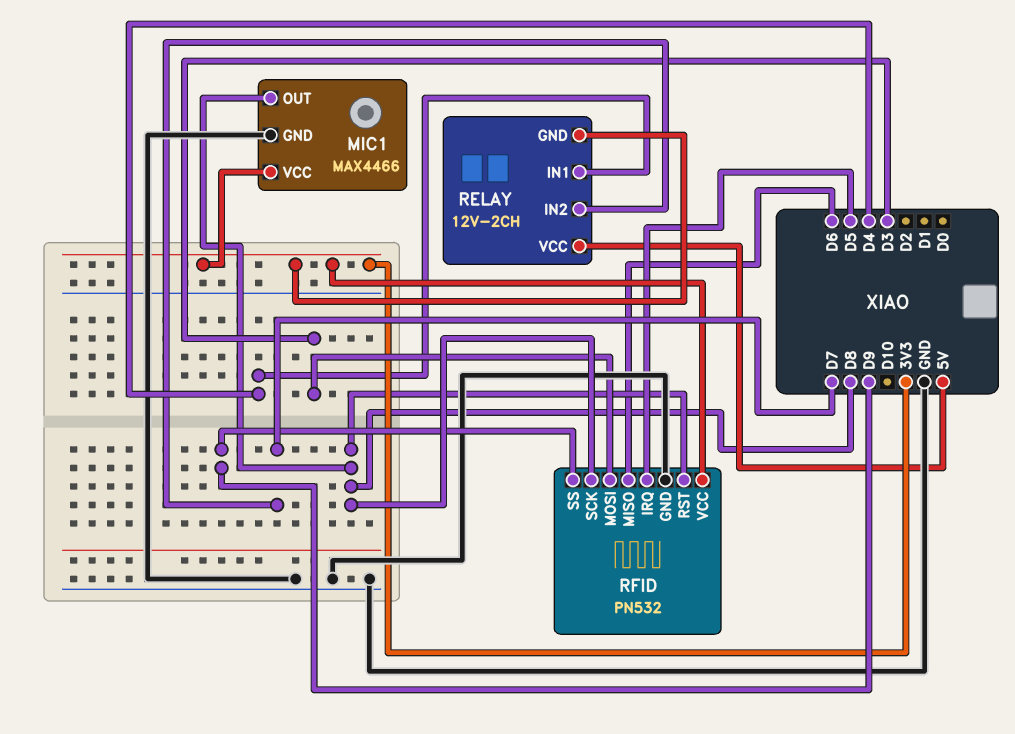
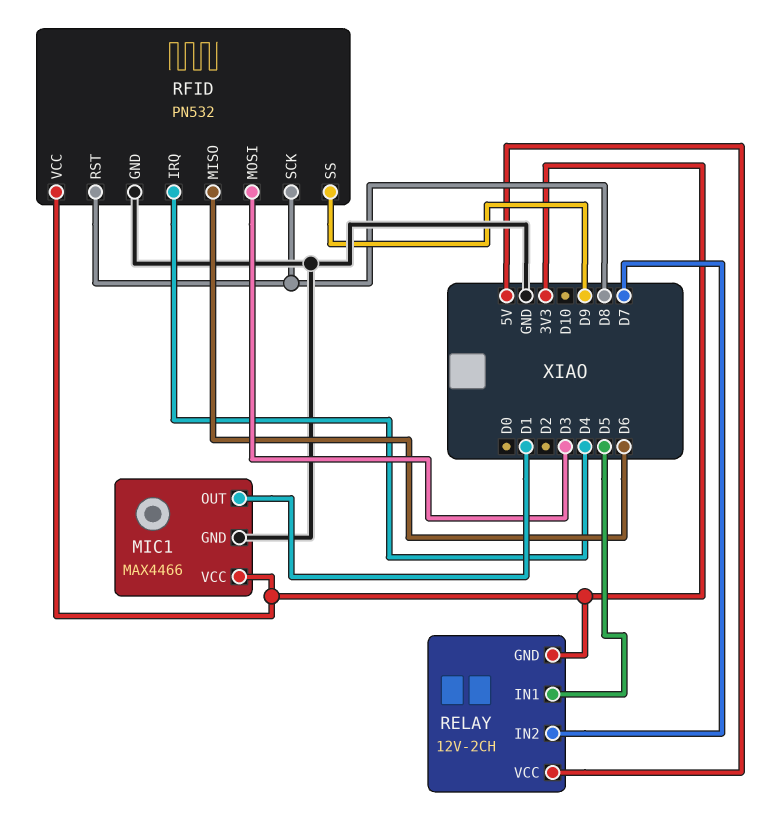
MIC1 pin OUT: D8 -> D1
RELAY pin IN1: D4 -> D5
RFID pin IRQ: D5 -> D4

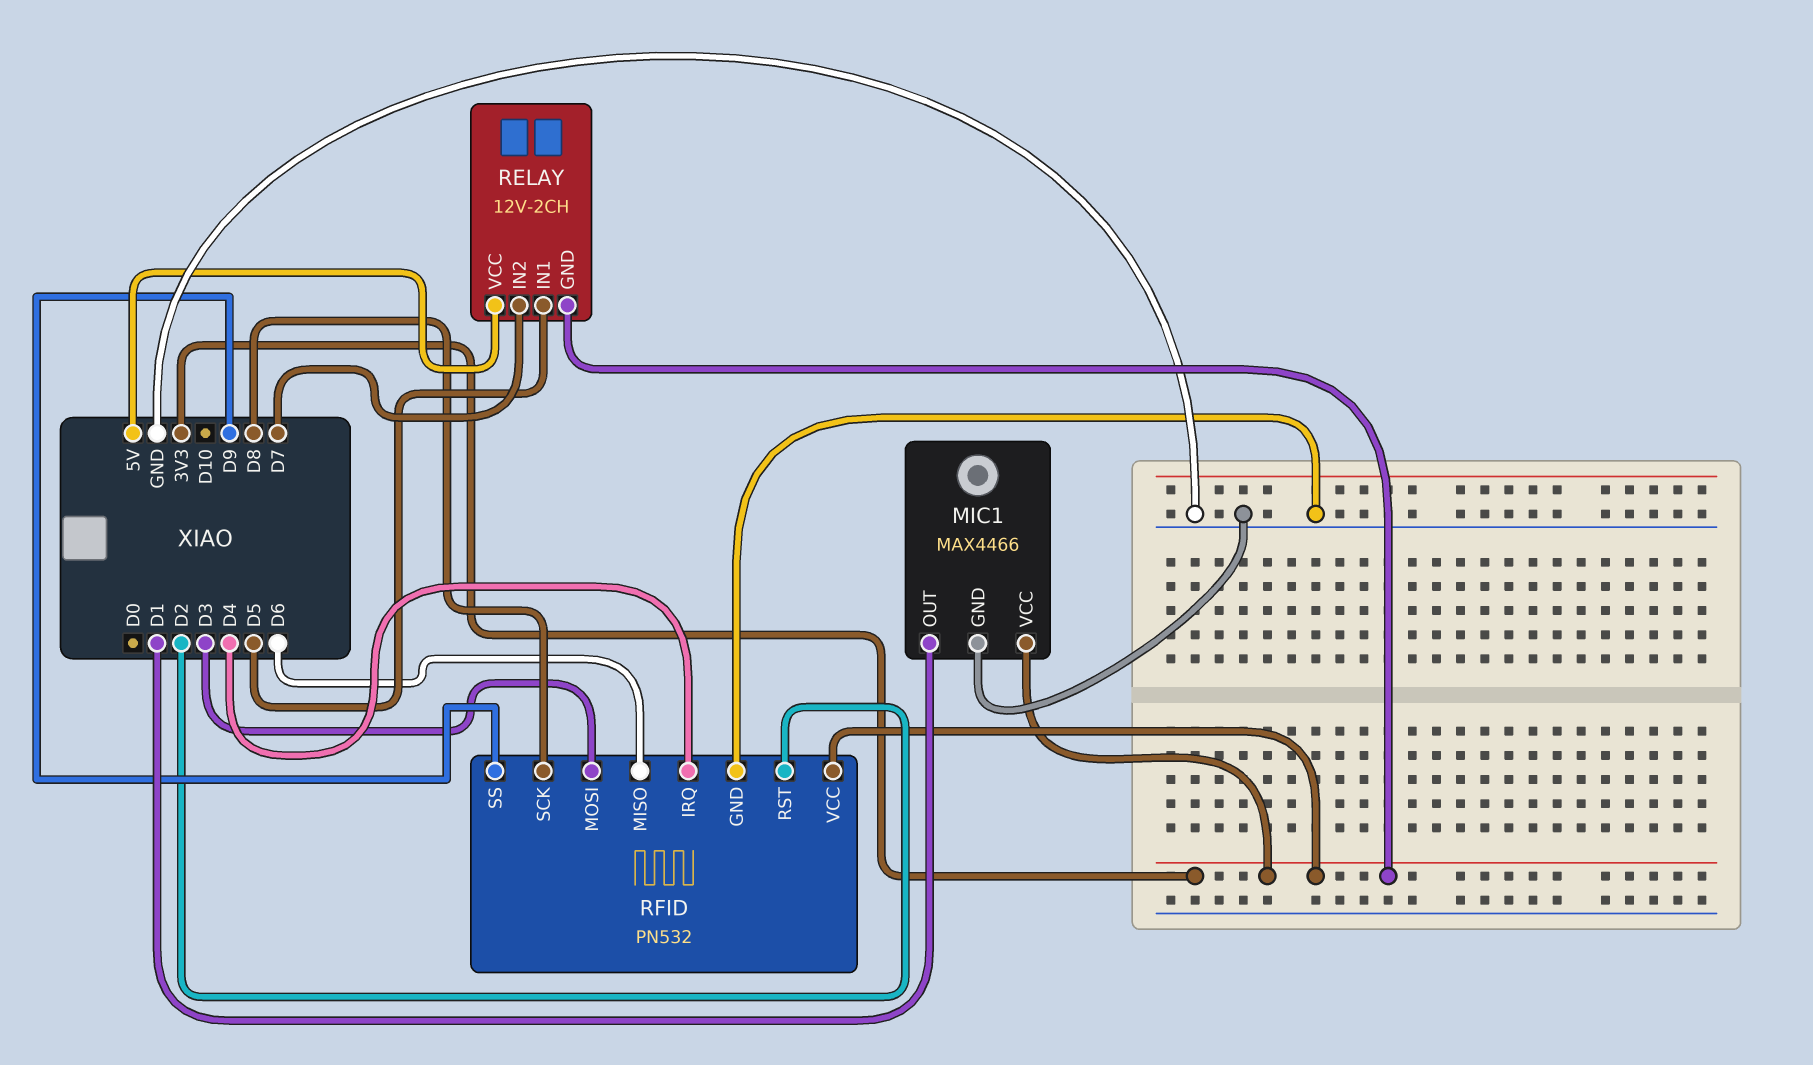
RFID pin RST: D8 -> D2

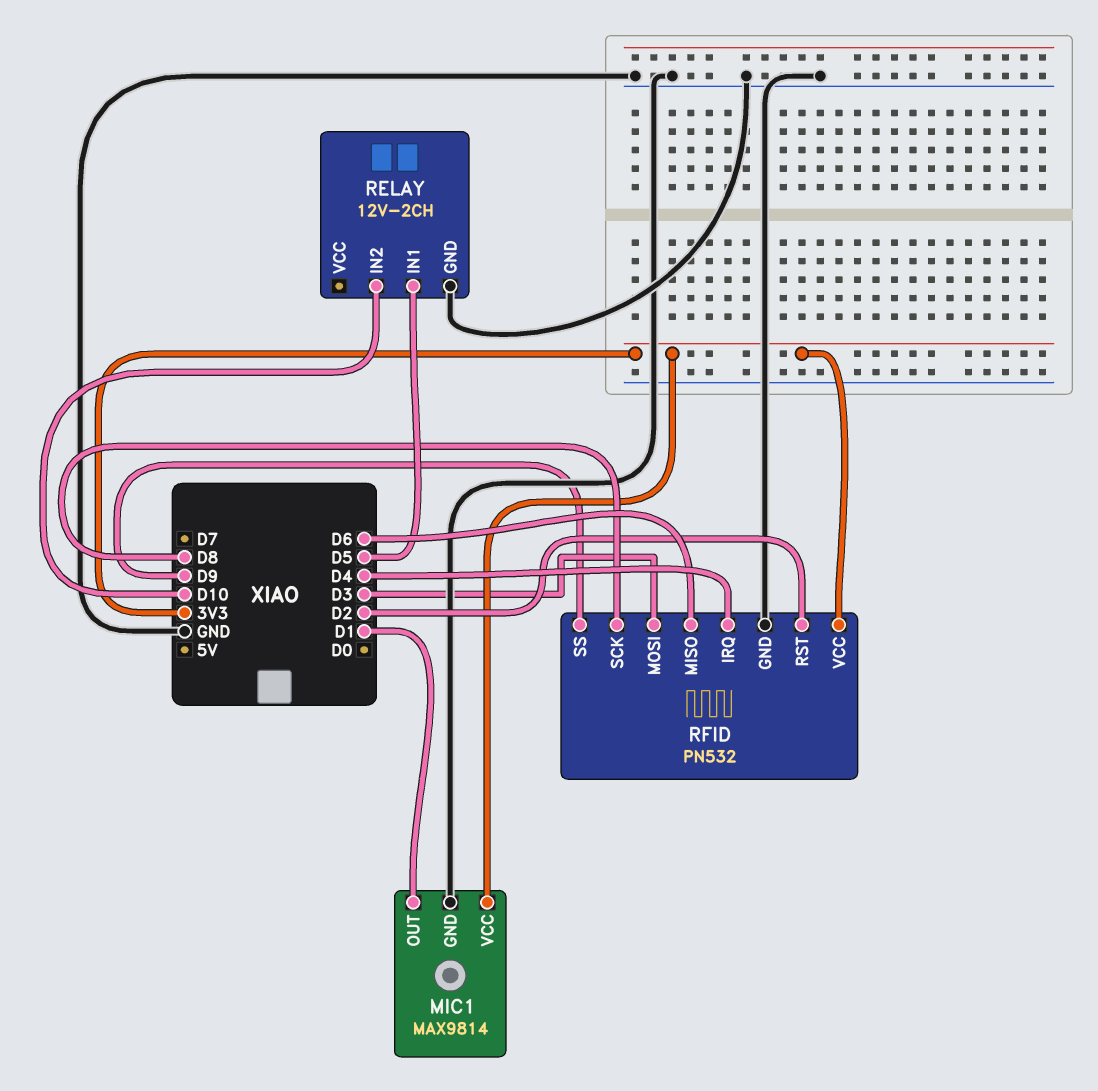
MIC1: MAX4466 -> MAX9814
RELAY pin GND: 3V3 -> GND
RELAY pin IN2: D7 -> D10
RELAY pin VCC: 5V -> none

